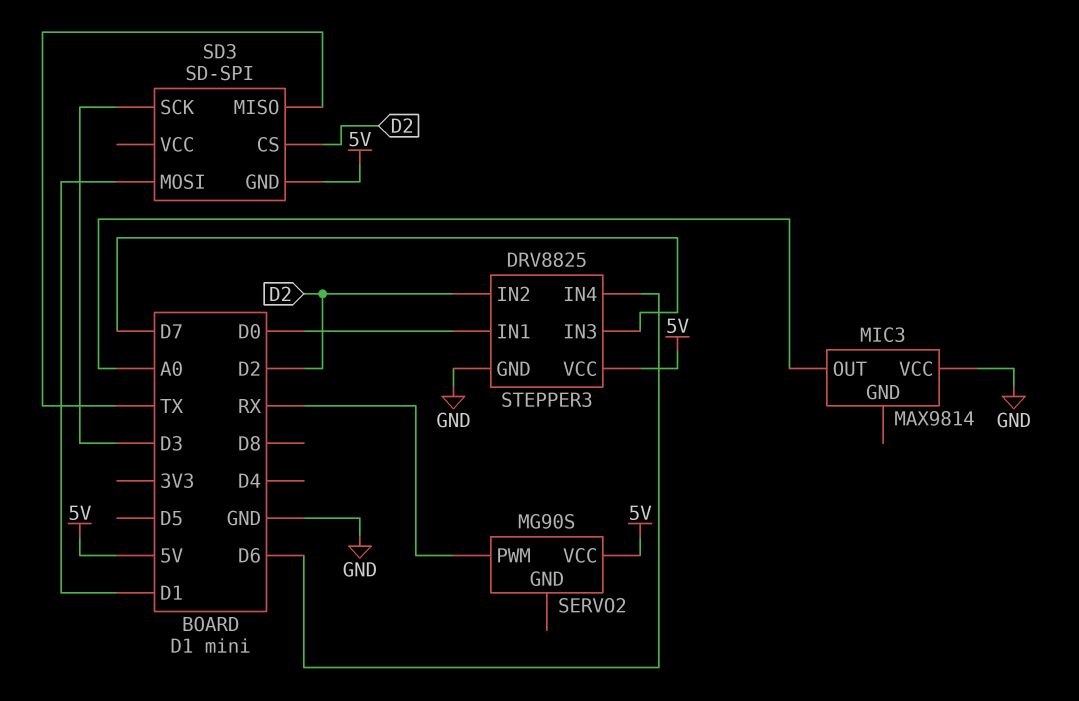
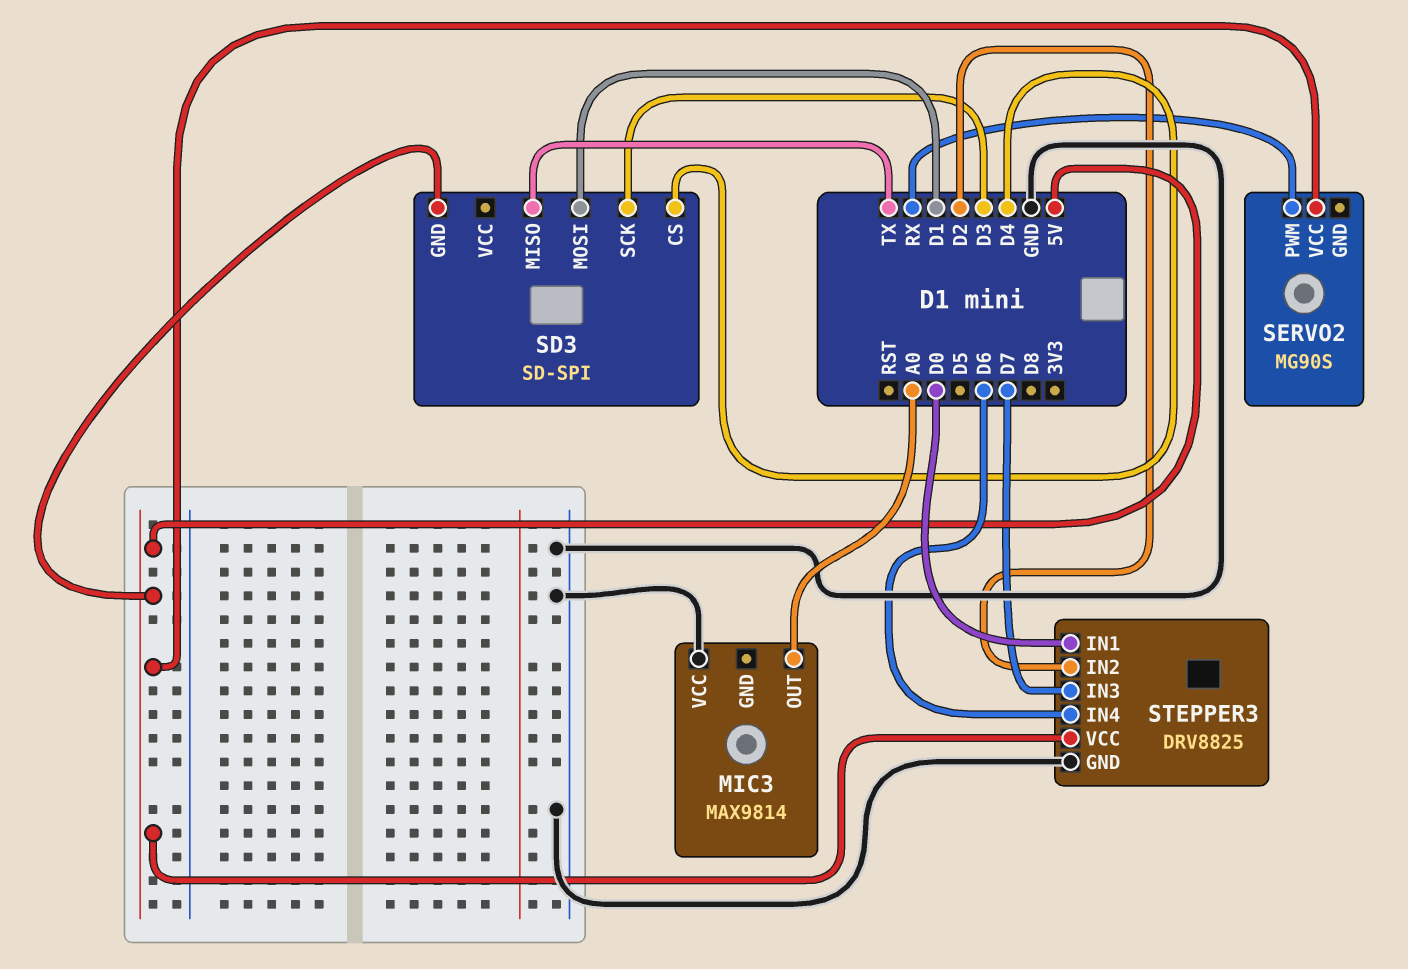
SD3 pin CS: D2 -> D4

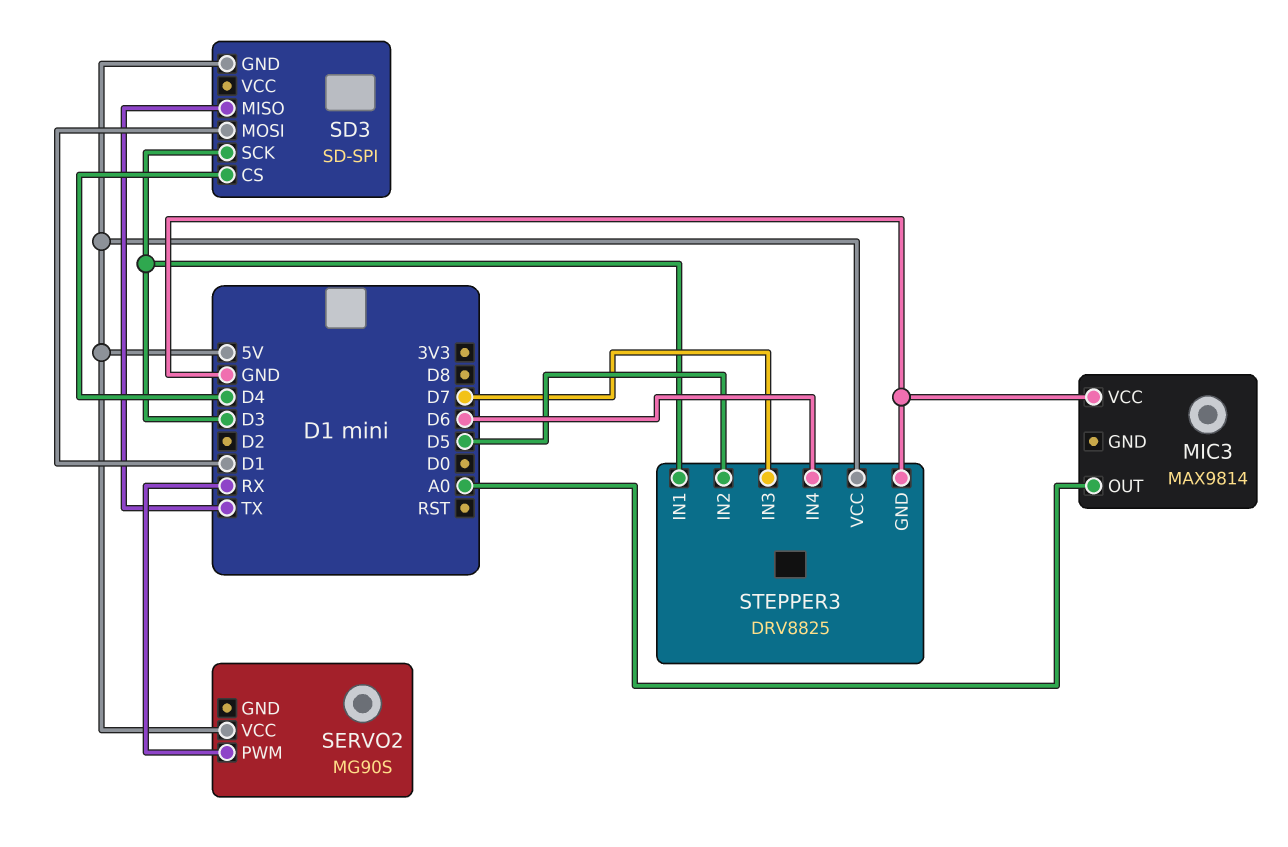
STEPPER3 pin IN1: D0 -> D3
STEPPER3 pin IN2: D2 -> D5

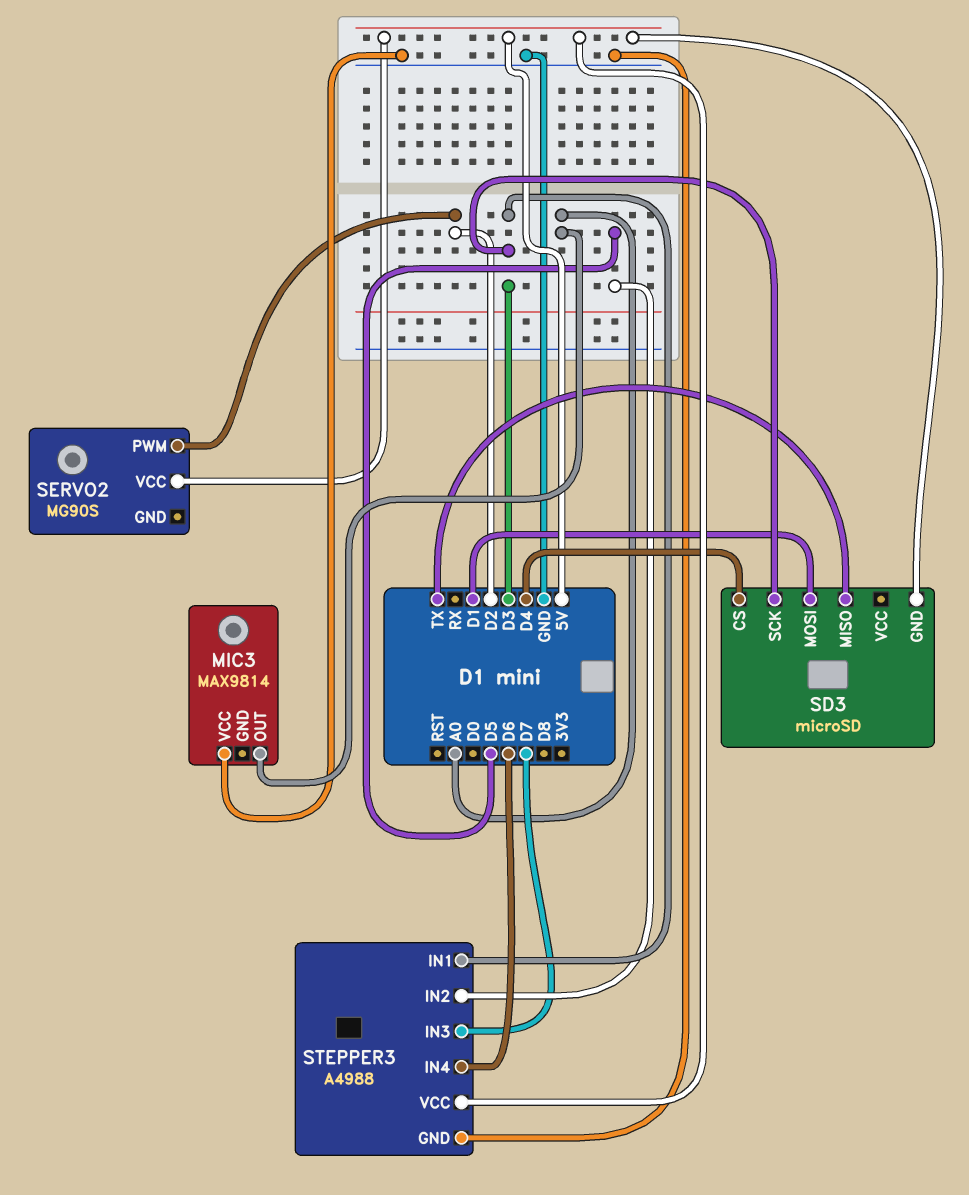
SD3: SD-SPI -> microSD
SERVO2 pin PWM: RX -> D2
STEPPER3: DRV8825 -> A4988

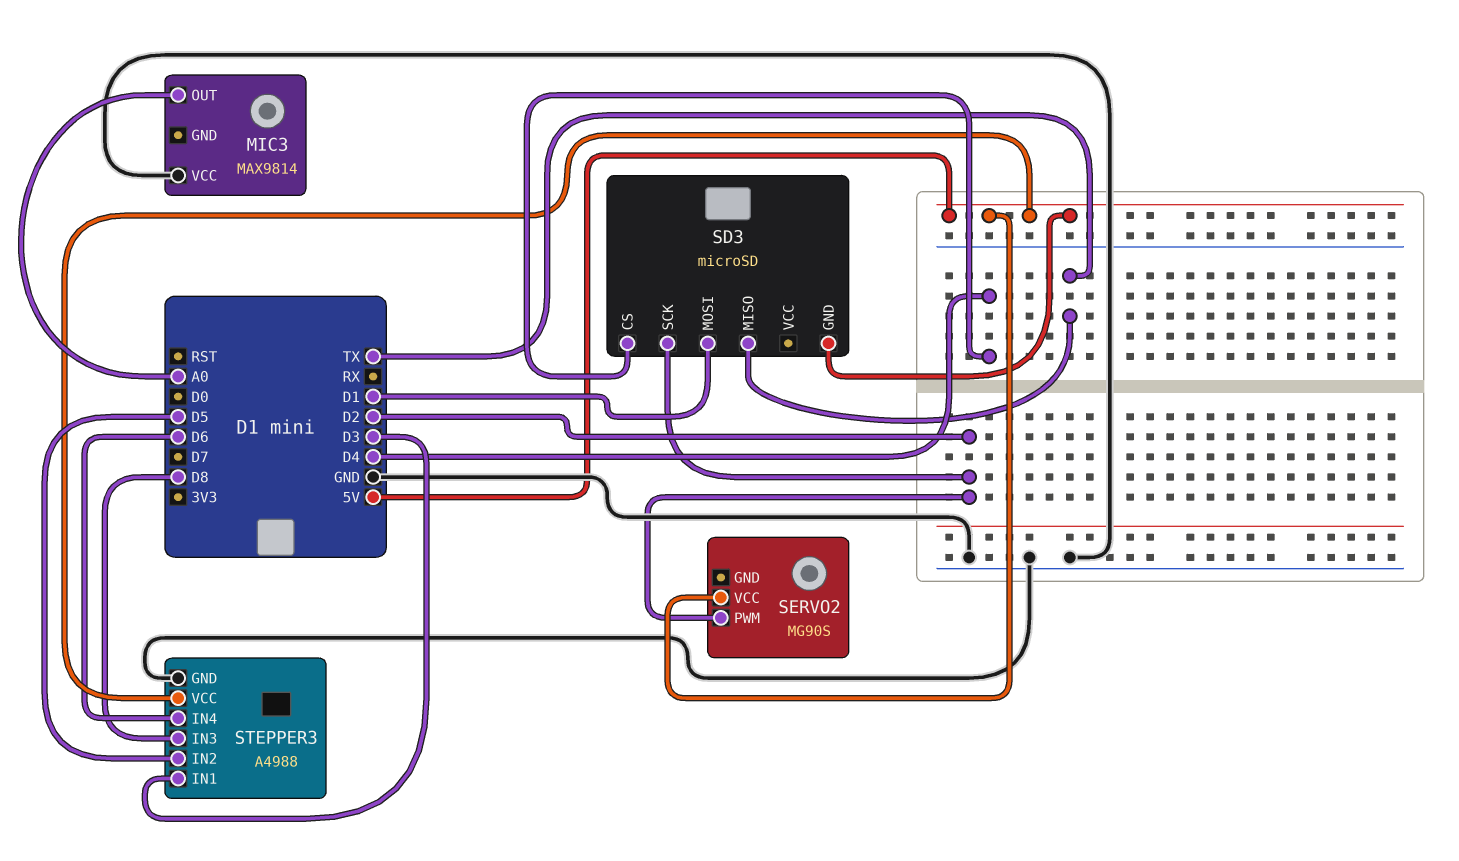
SD3 pin SCK: D3 -> D2
STEPPER3 pin IN3: D7 -> D8

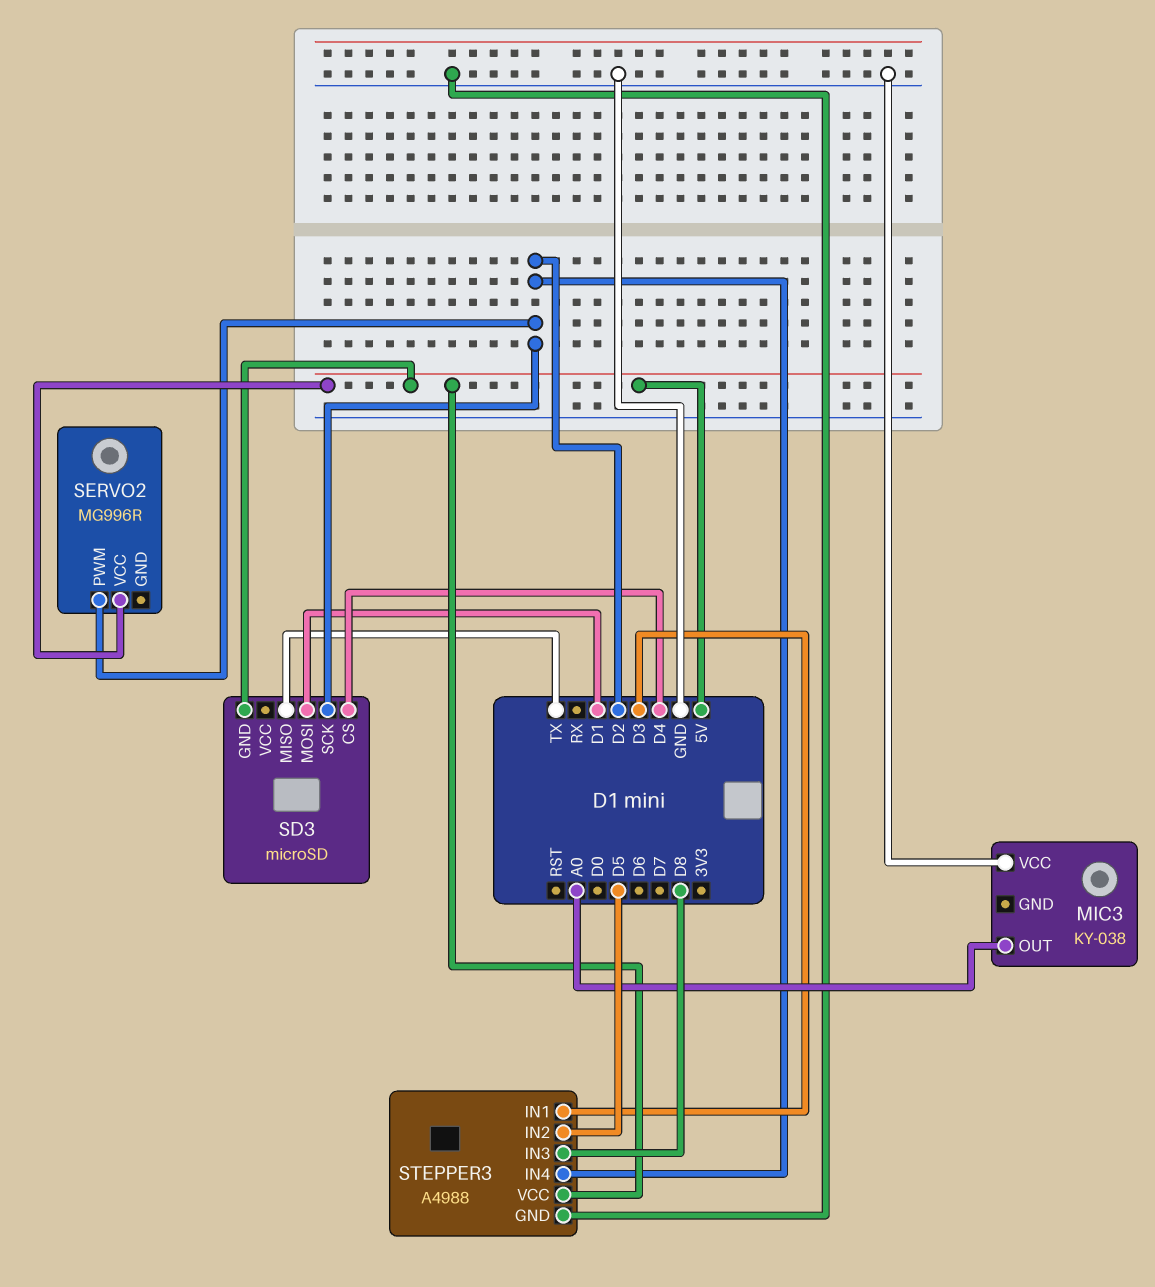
MIC3: MAX9814 -> KY-038
SERVO2: MG90S -> MG996R
STEPPER3 pin IN4: D6 -> D2

